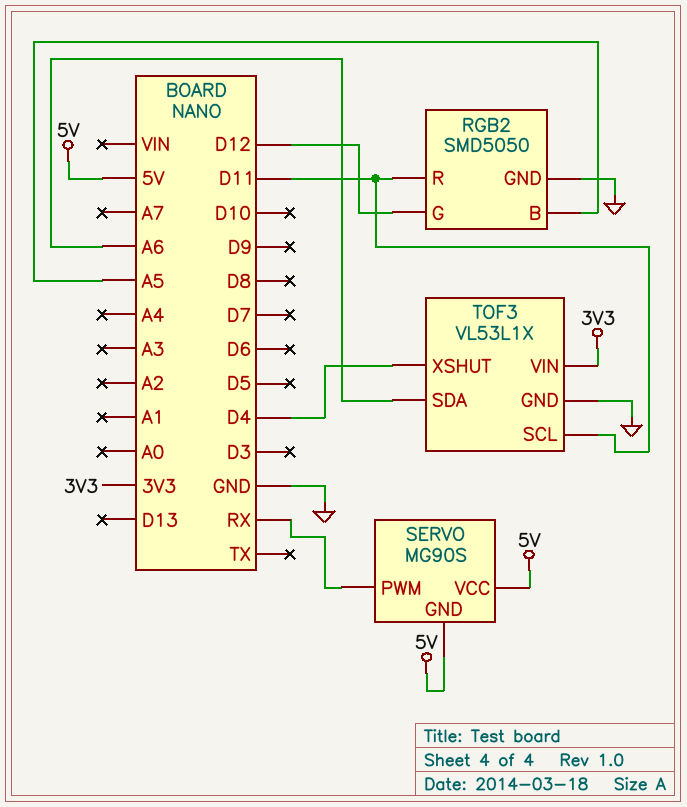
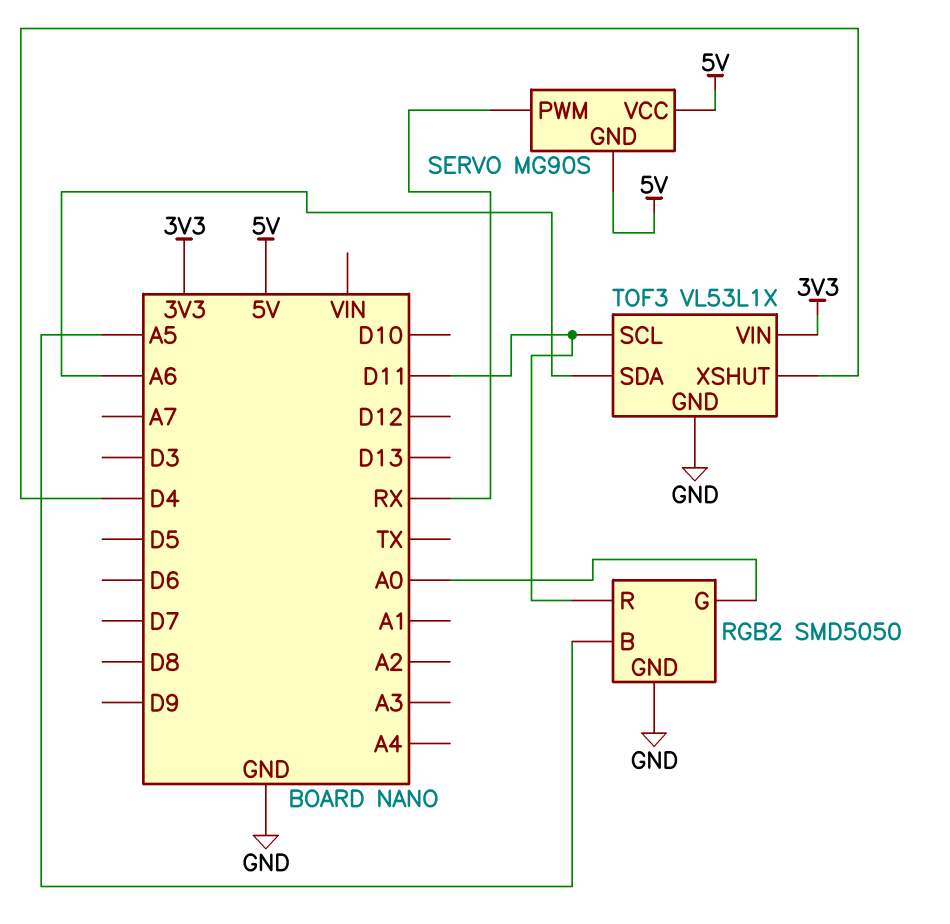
RGB2 pin G: D12 -> A0

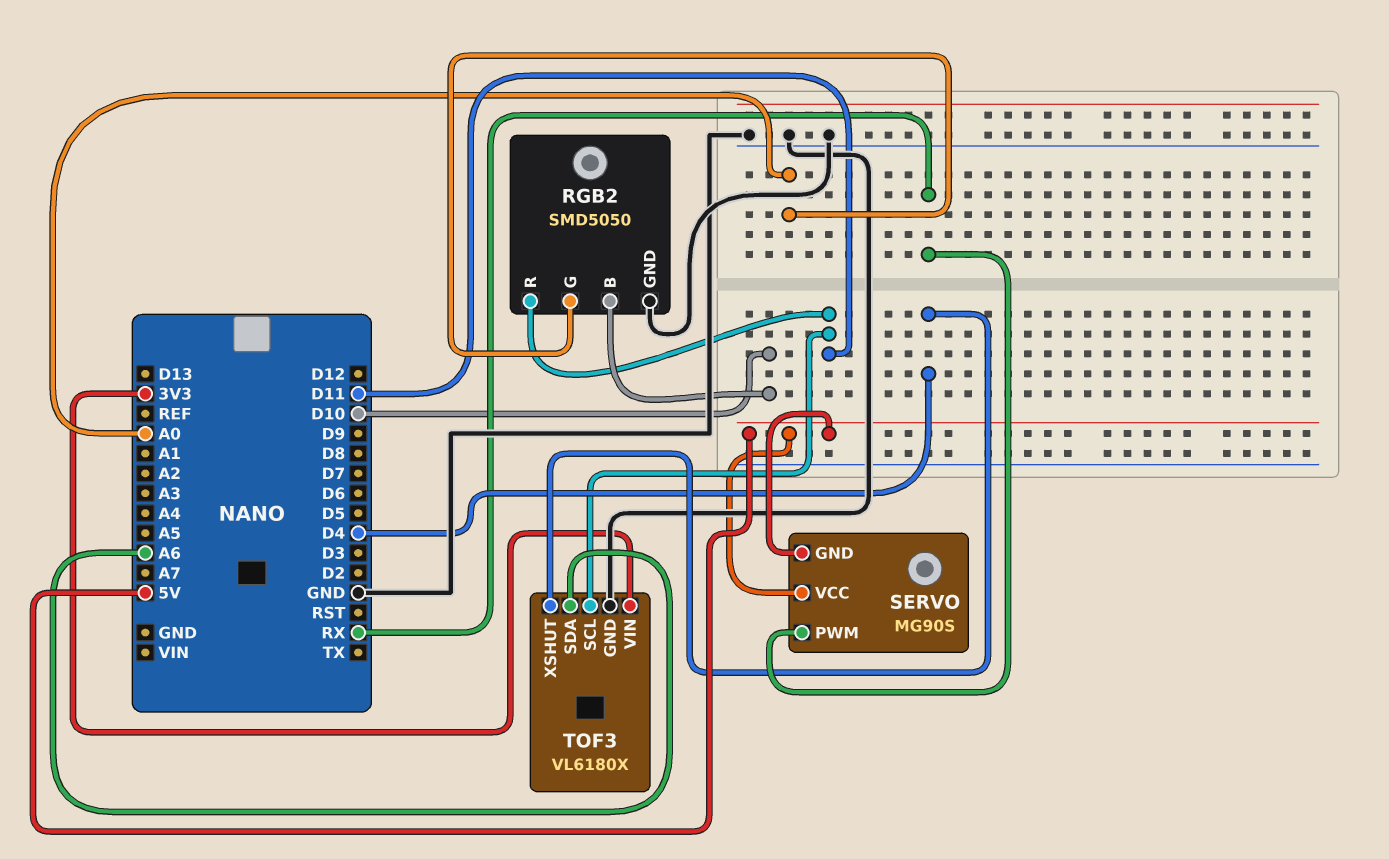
RGB2 pin B: A5 -> D10
TOF3: VL53L1X -> VL6180X

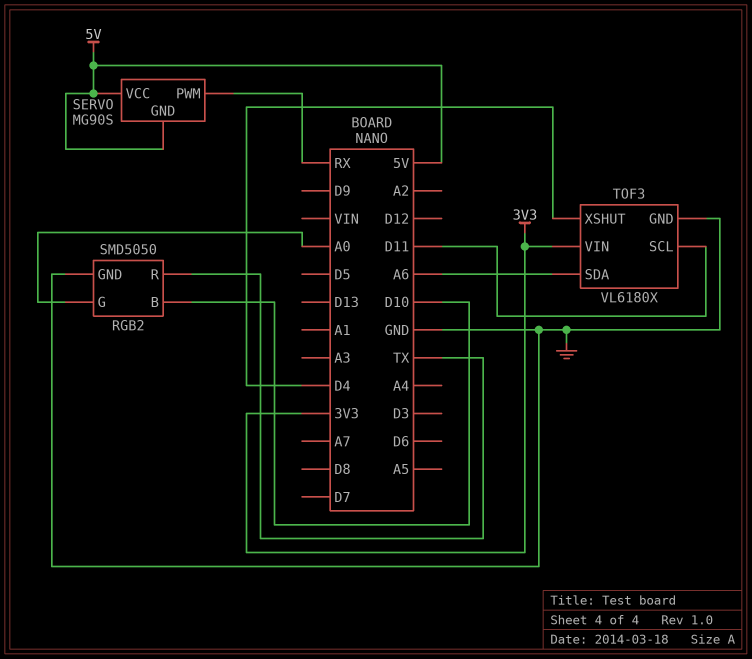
RGB2 pin R: D11 -> TX

